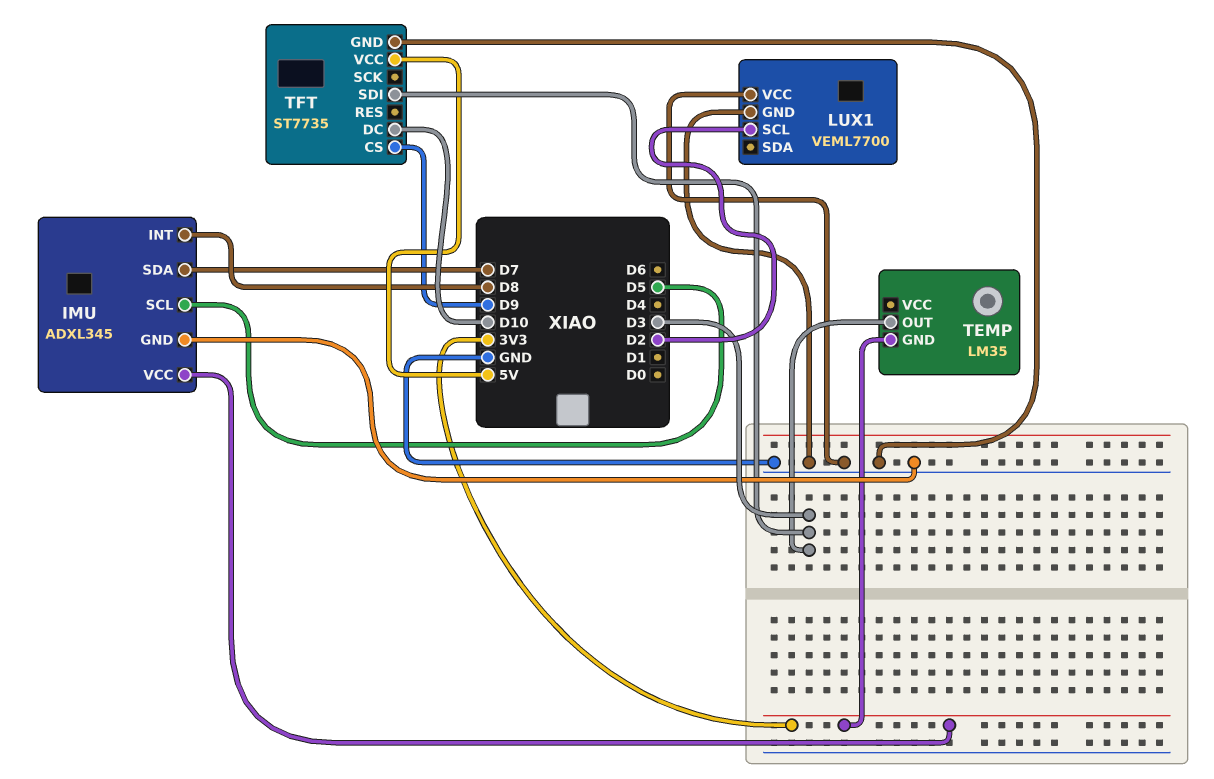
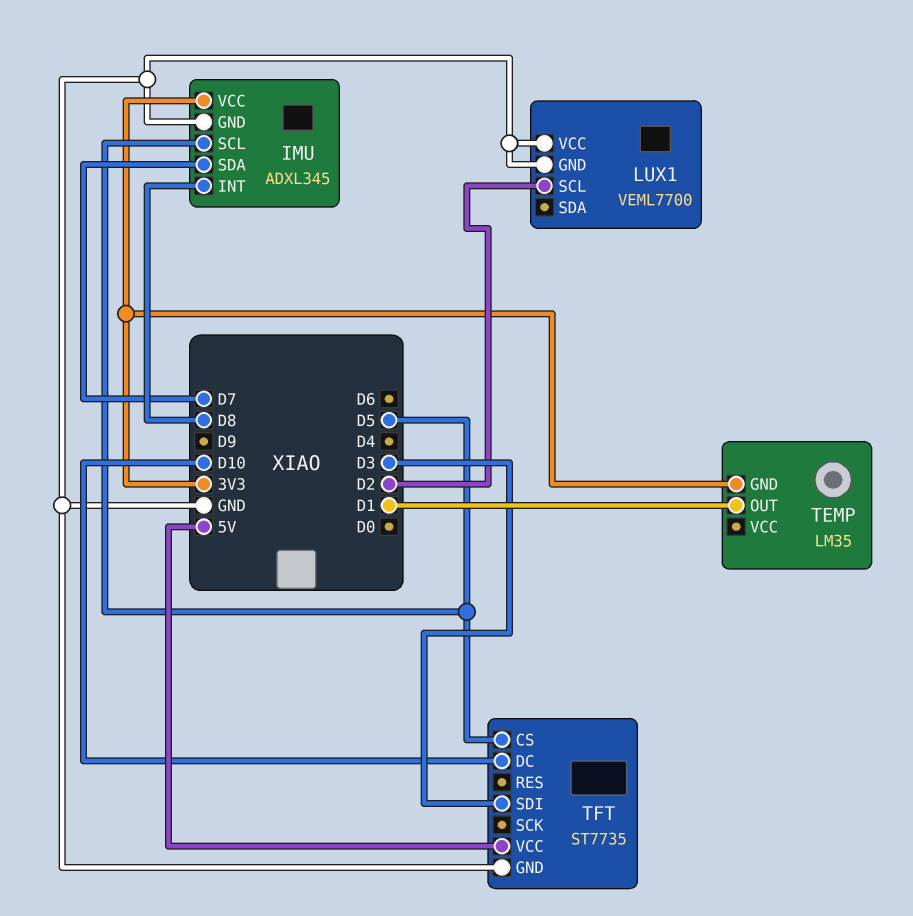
TEMP pin OUT: D3 -> D1
TFT pin CS: D9 -> D5

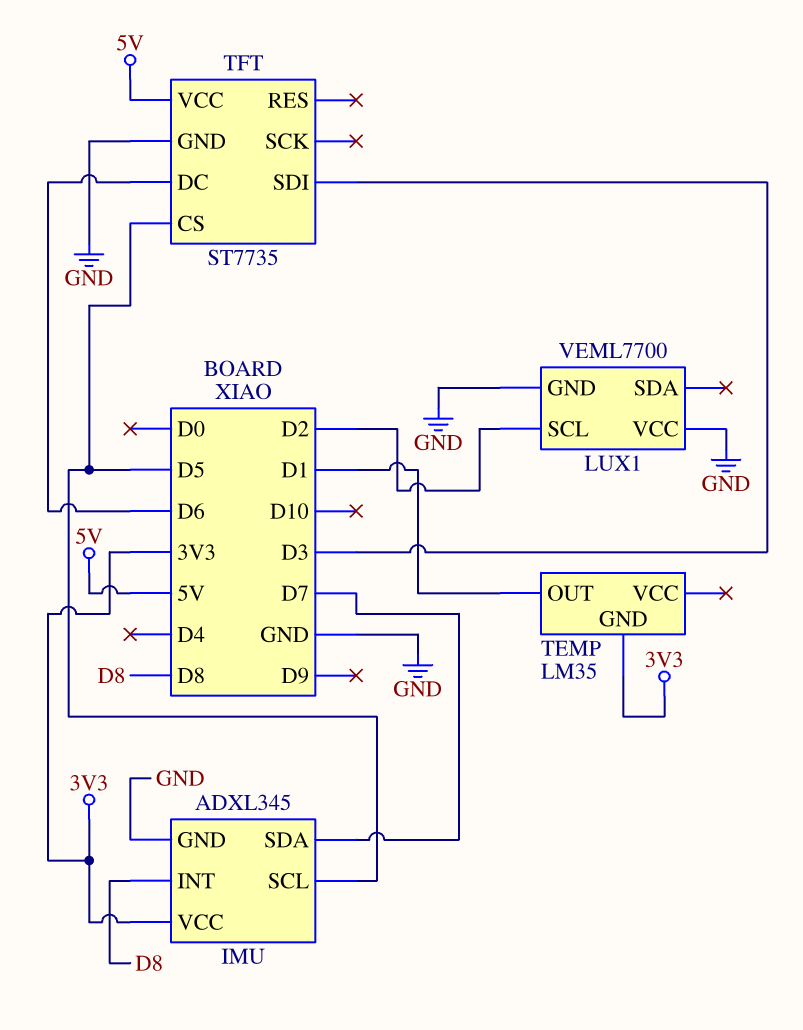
TFT pin DC: D10 -> D6

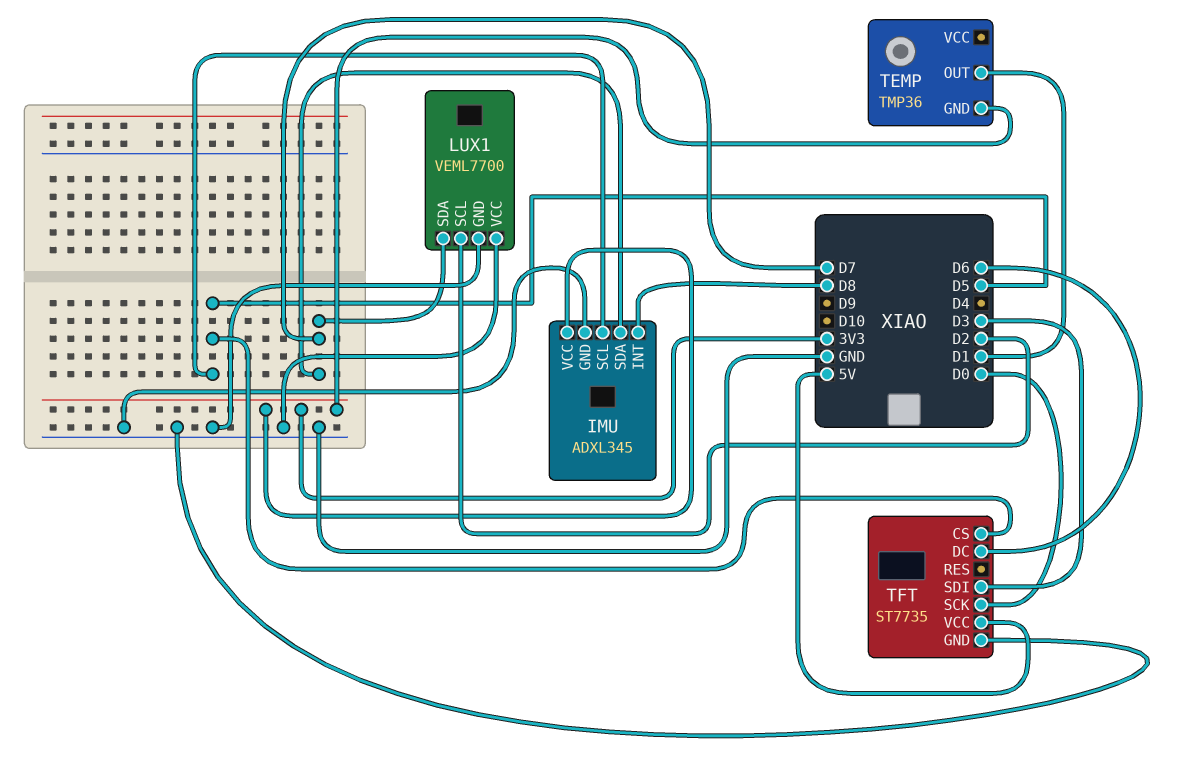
LUX1 pin SDA: none -> D7
TEMP: LM35 -> TMP36
TFT pin SCK: none -> D0

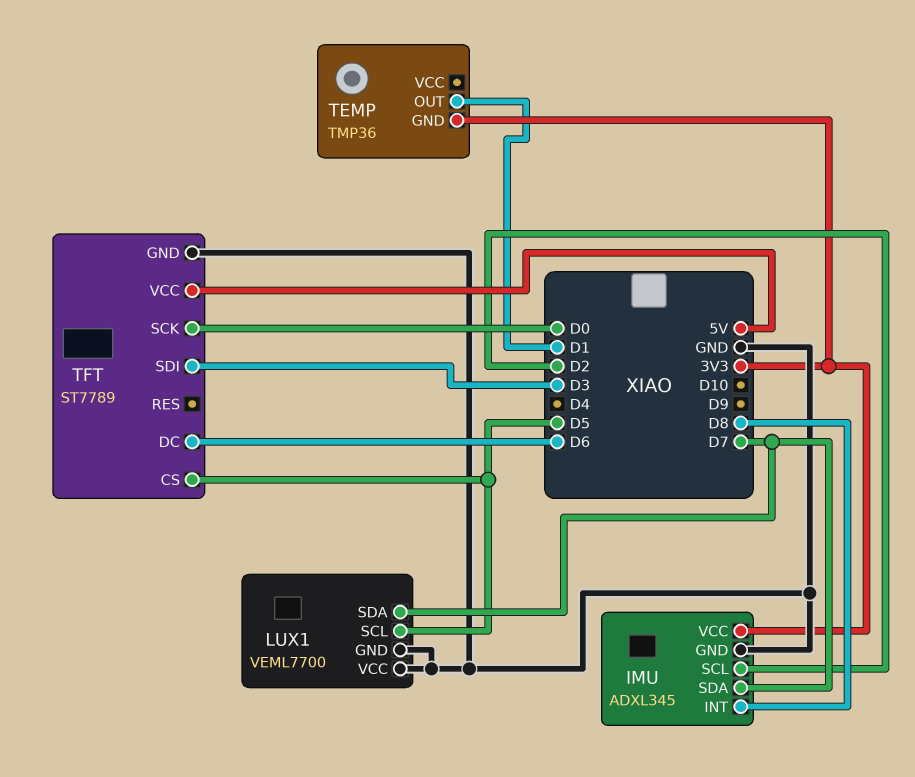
IMU pin SCL: D5 -> D2
LUX1 pin SCL: D2 -> D5
TFT: ST7735 -> ST7789

